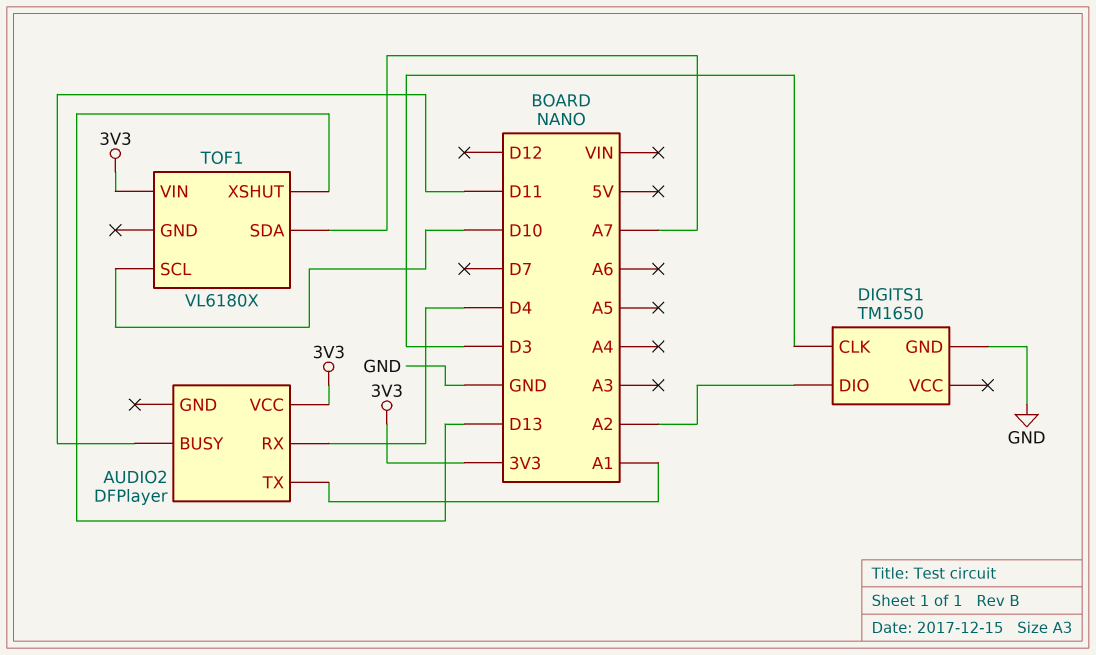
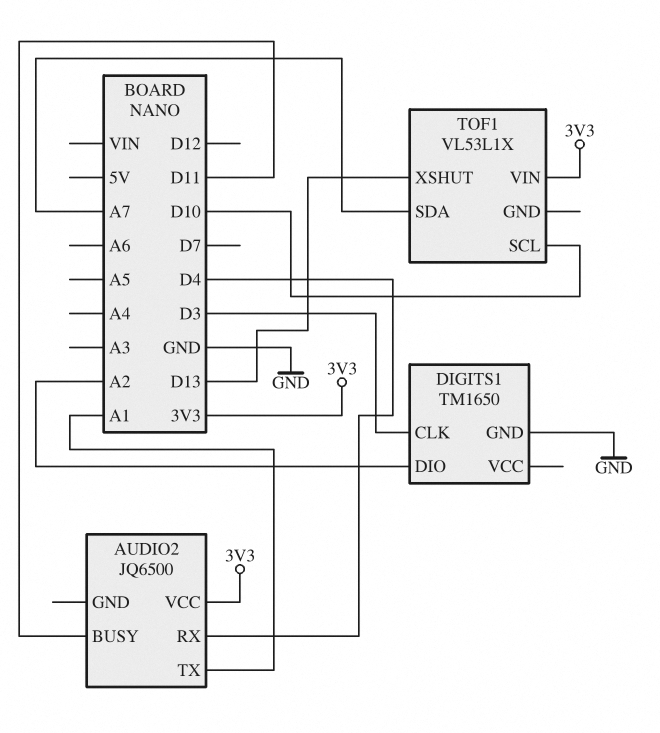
AUDIO2: DFPlayer -> JQ6500
TOF1: VL6180X -> VL53L1X

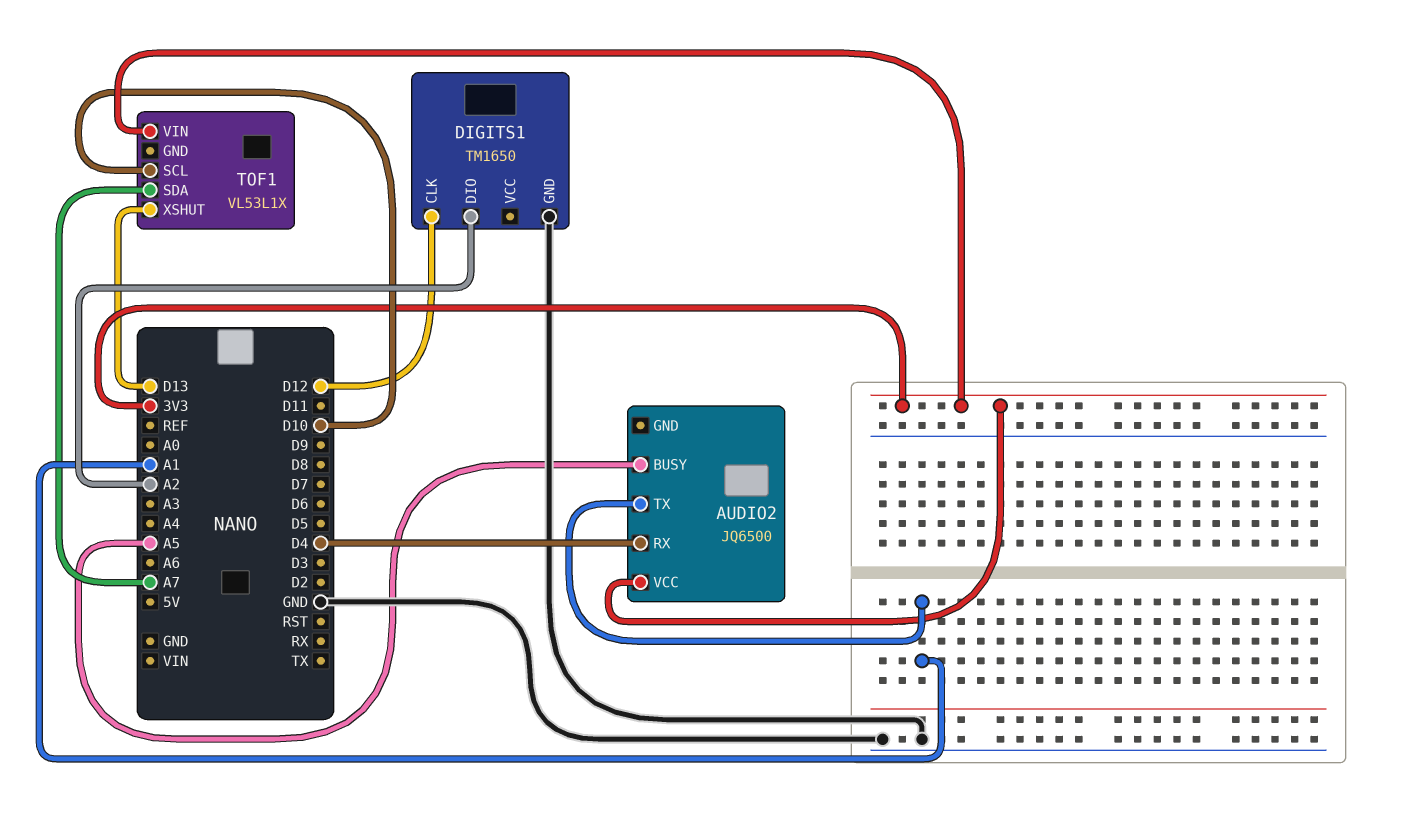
AUDIO2 pin BUSY: D11 -> A5
DIGITS1 pin CLK: D3 -> D12

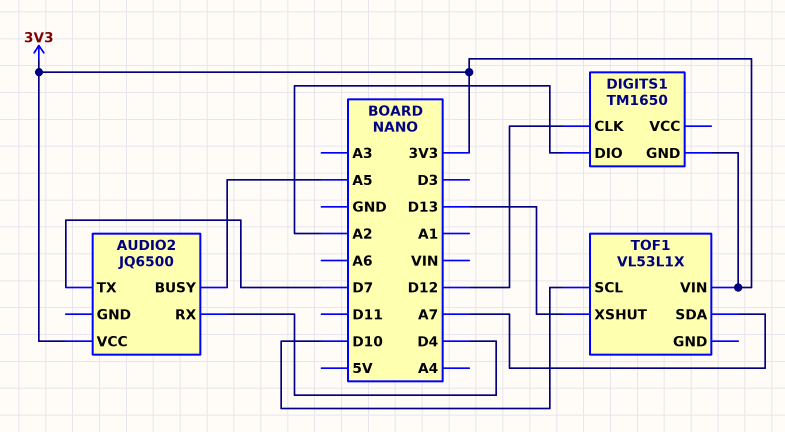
AUDIO2 pin TX: A1 -> D7
DIGITS1 pin GND: GND -> 3V3

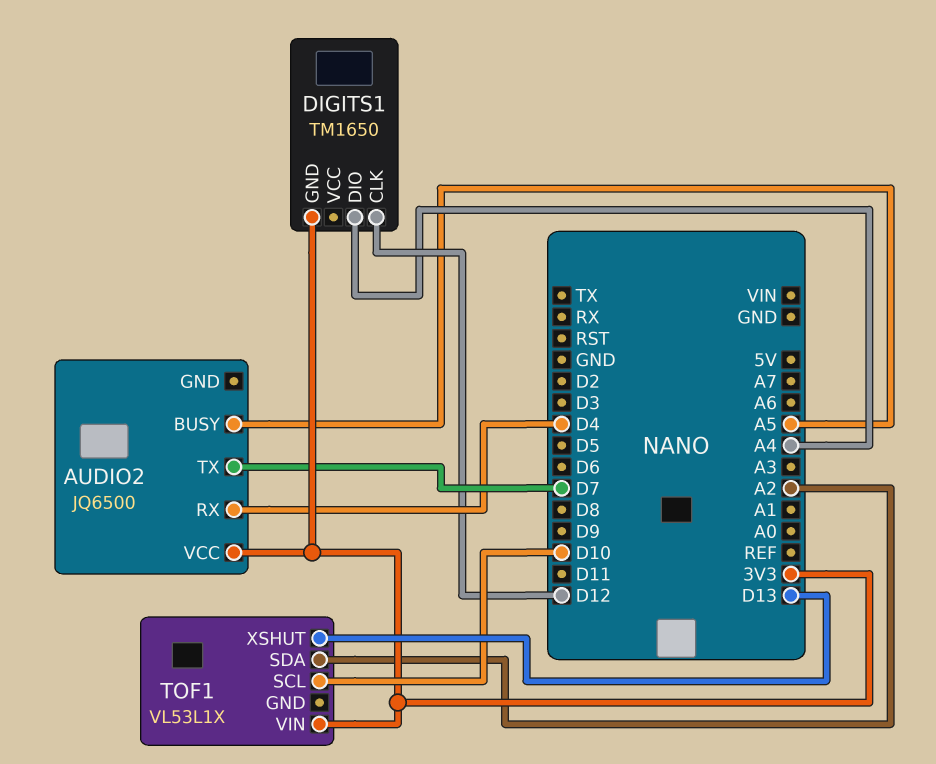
DIGITS1 pin DIO: A2 -> A4
TOF1 pin SDA: A7 -> A2

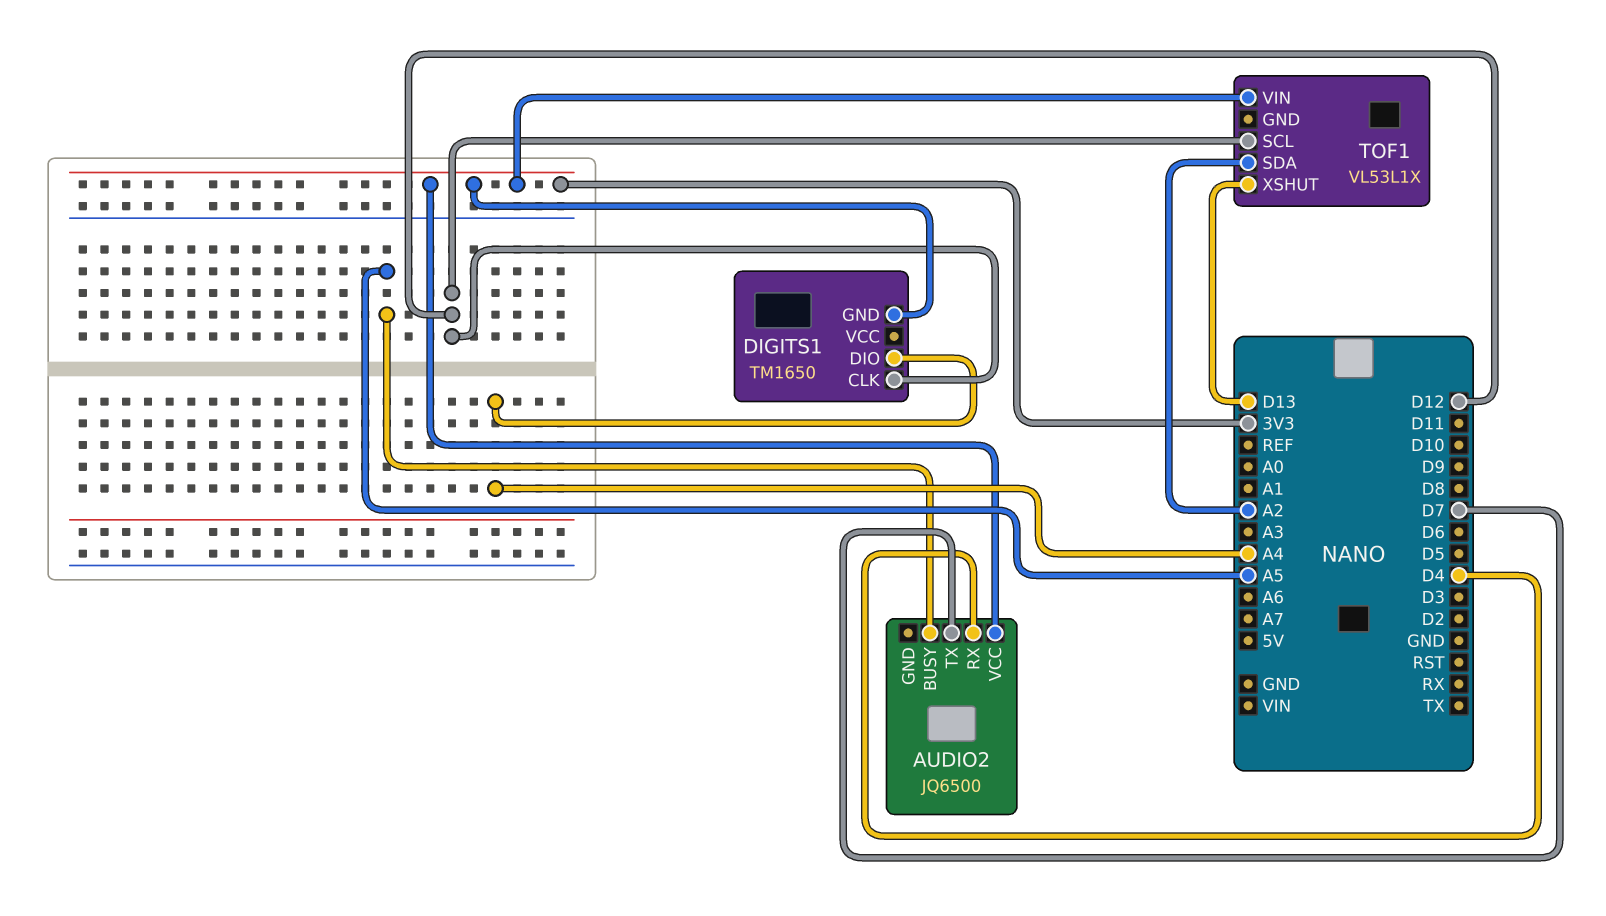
TOF1 pin SCL: D10 -> D12

